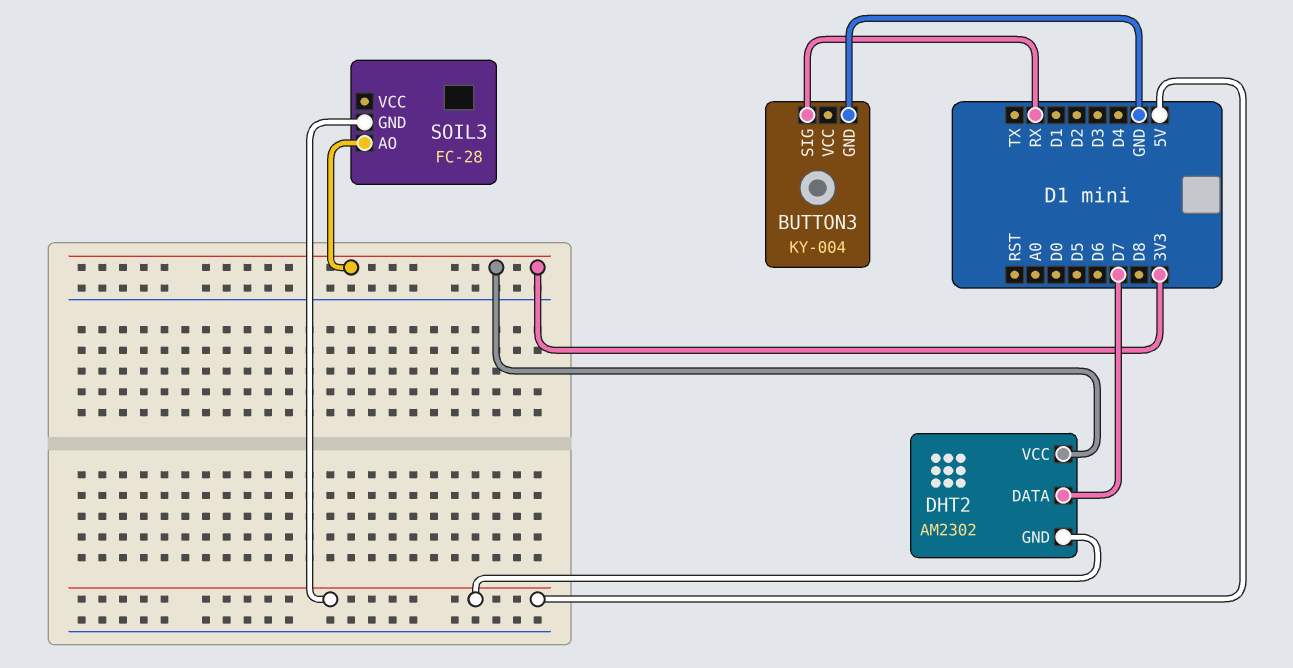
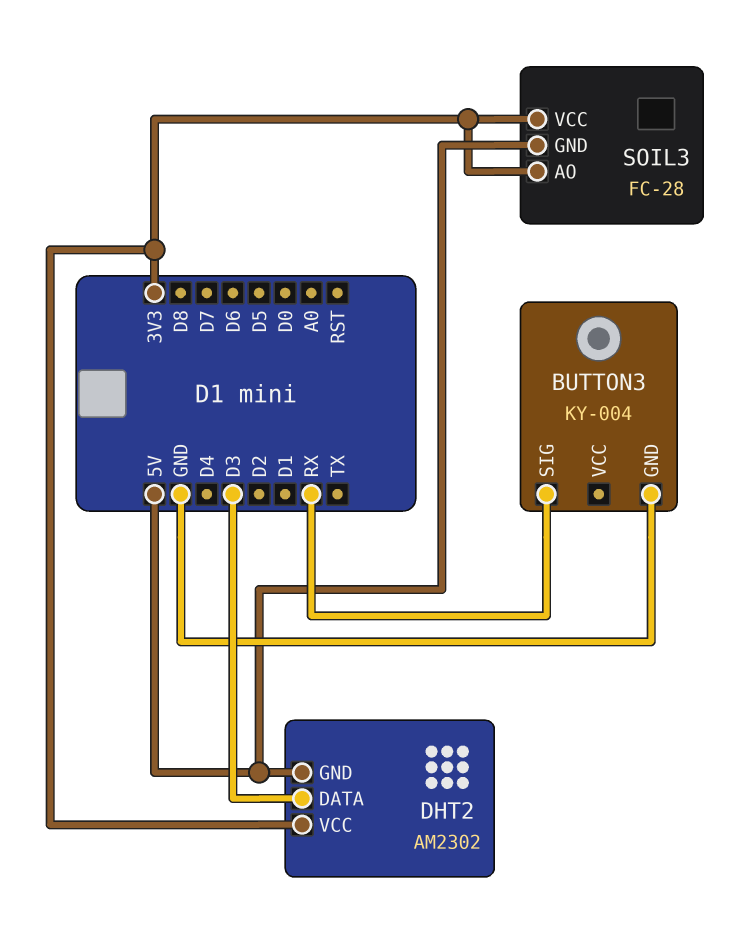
DHT2 pin DATA: D7 -> D3
SOIL3 pin VCC: none -> 3V3

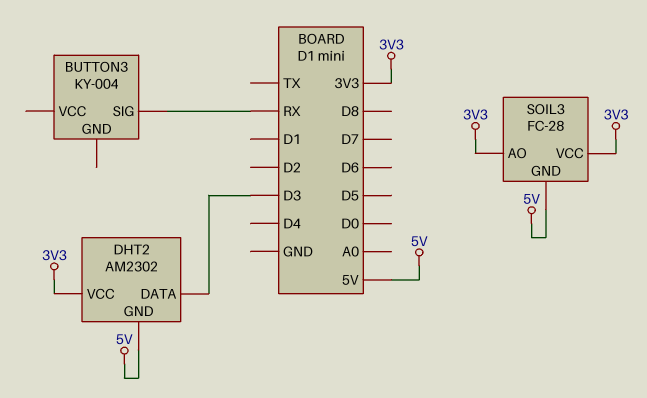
BUTTON3 pin GND: GND -> none

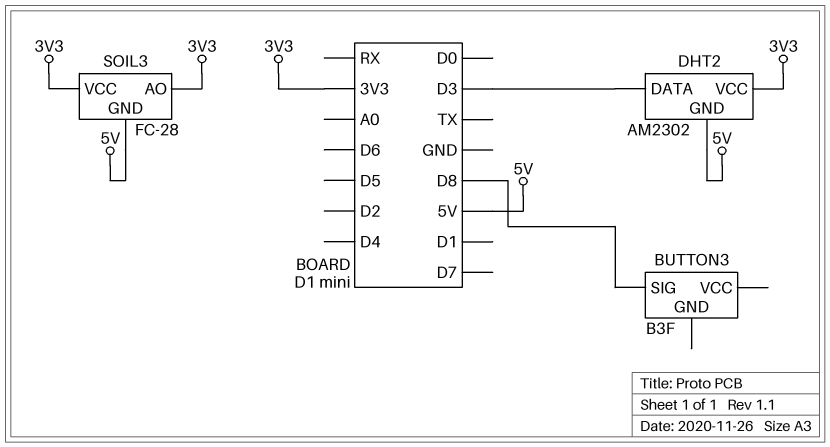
BUTTON3: KY-004 -> B3F
BUTTON3 pin SIG: RX -> D8

